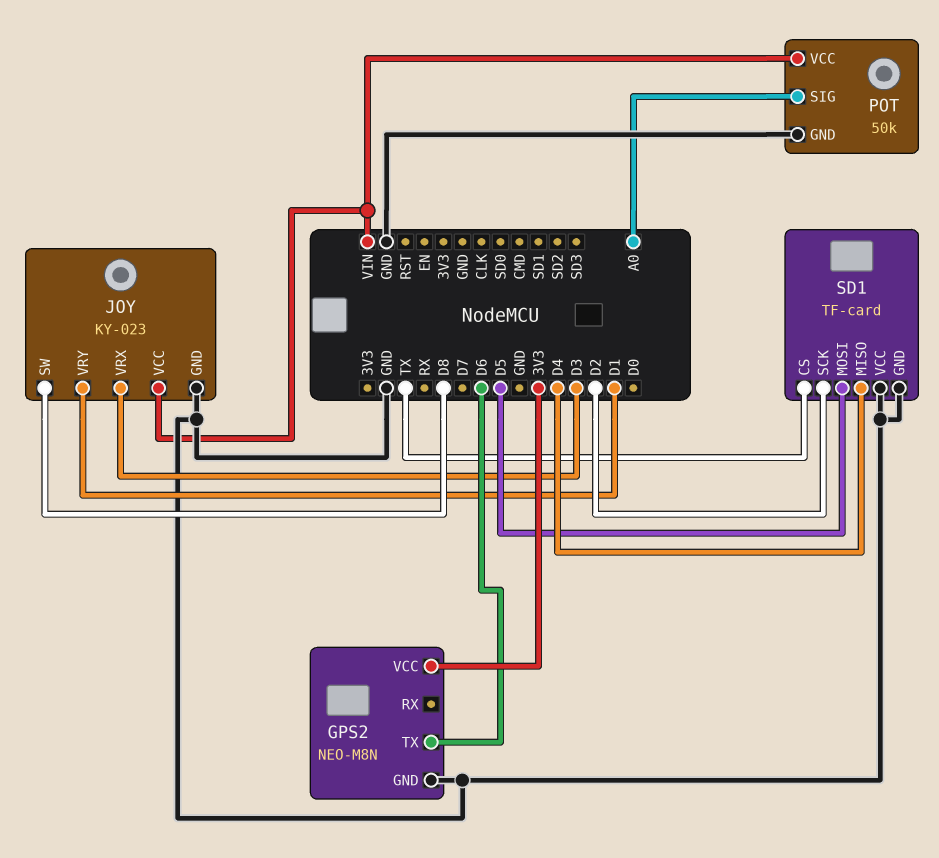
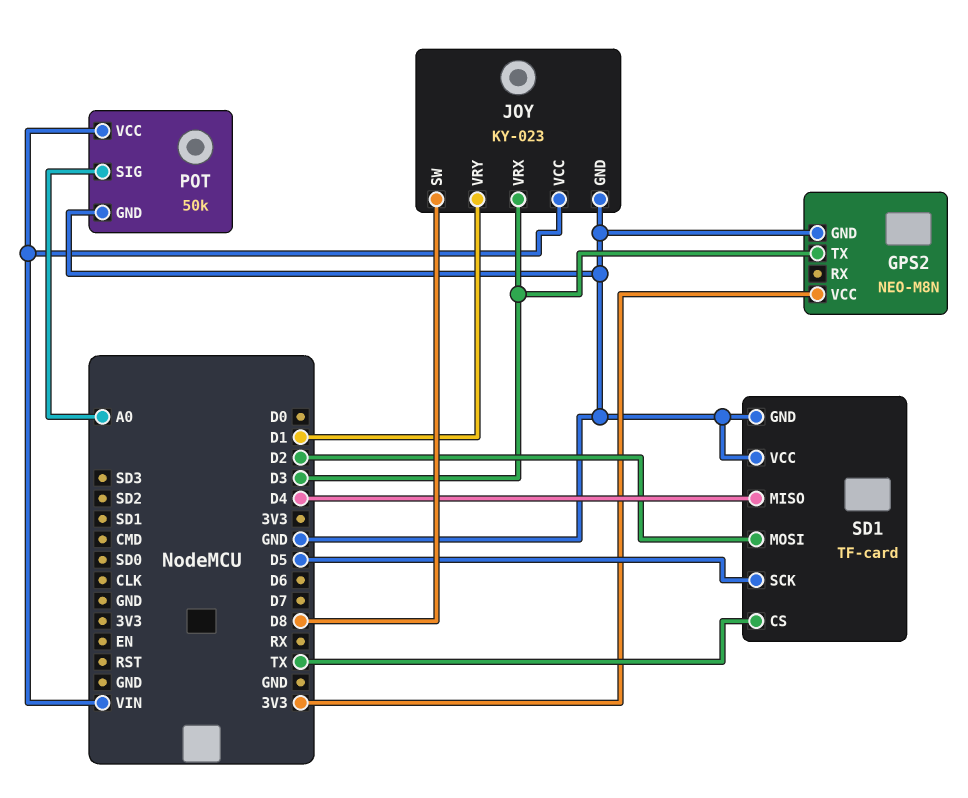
GPS2 pin TX: D6 -> D3
SD1 pin MOSI: D5 -> D2
SD1 pin SCK: D2 -> D5

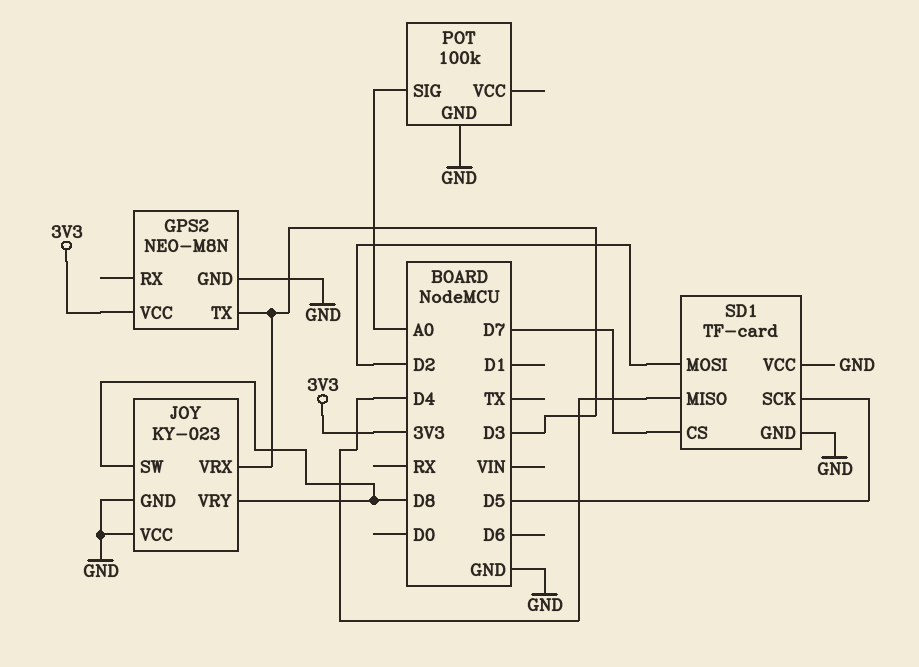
JOY pin VCC: VIN -> GND
JOY pin VRY: D1 -> D8
POT: 50k -> 100k
POT pin VCC: VIN -> none
SD1 pin CS: TX -> D7

